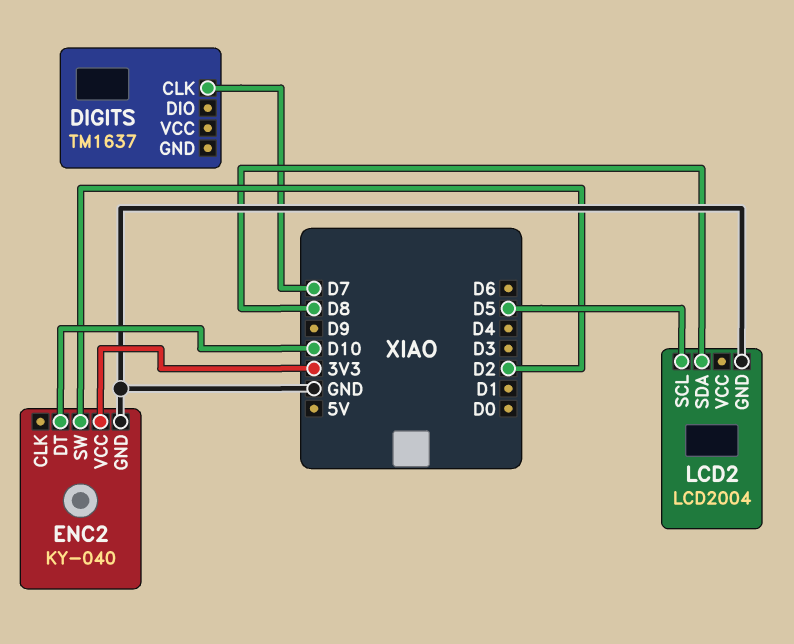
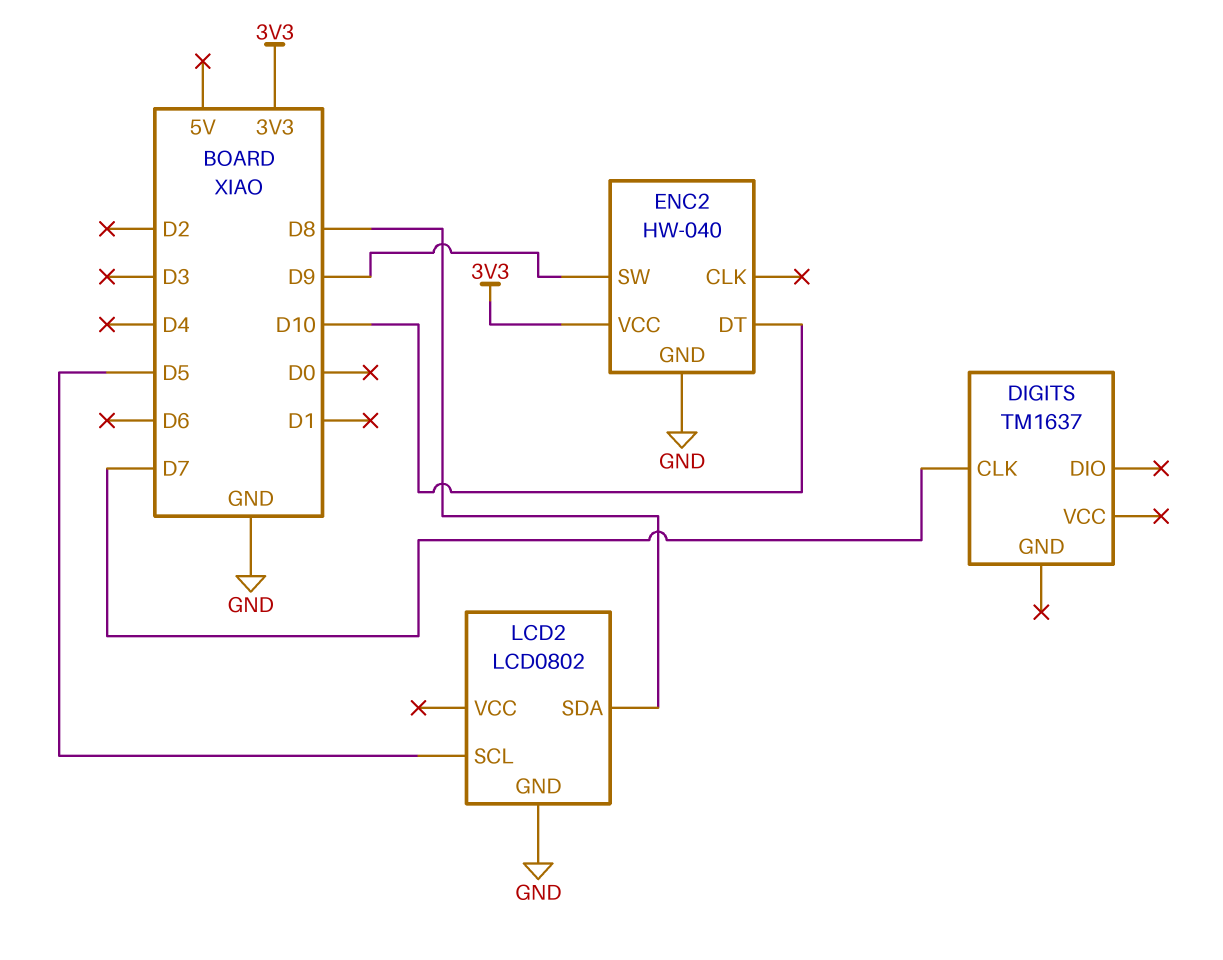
ENC2: KY-040 -> HW-040
ENC2 pin SW: D2 -> D9
LCD2: LCD2004 -> LCD0802

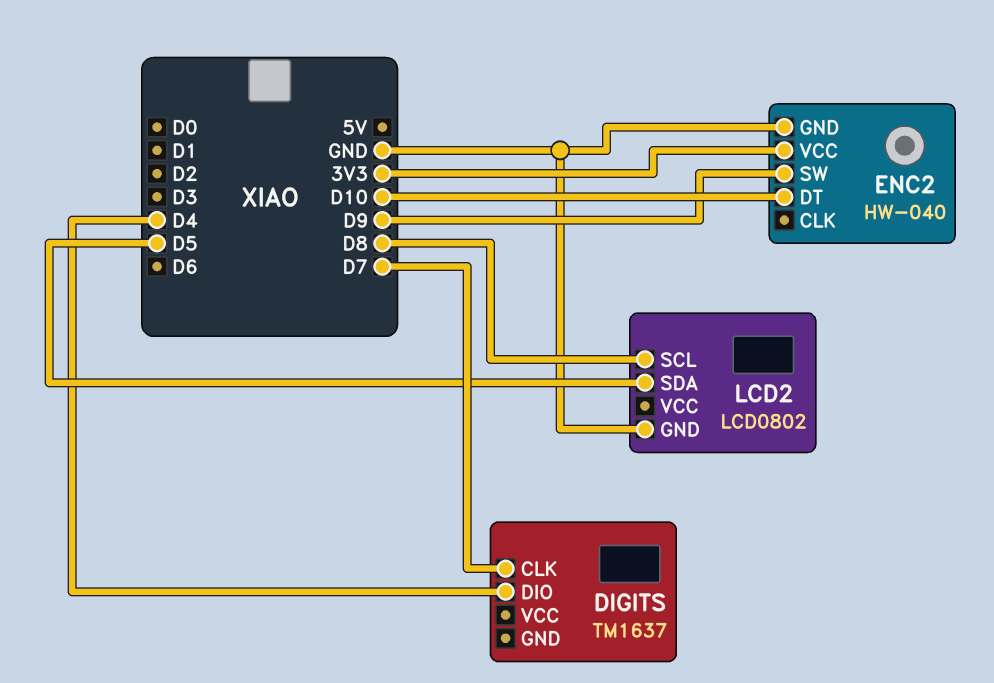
DIGITS pin DIO: none -> D4
LCD2 pin SCL: D5 -> D8
LCD2 pin SDA: D8 -> D5

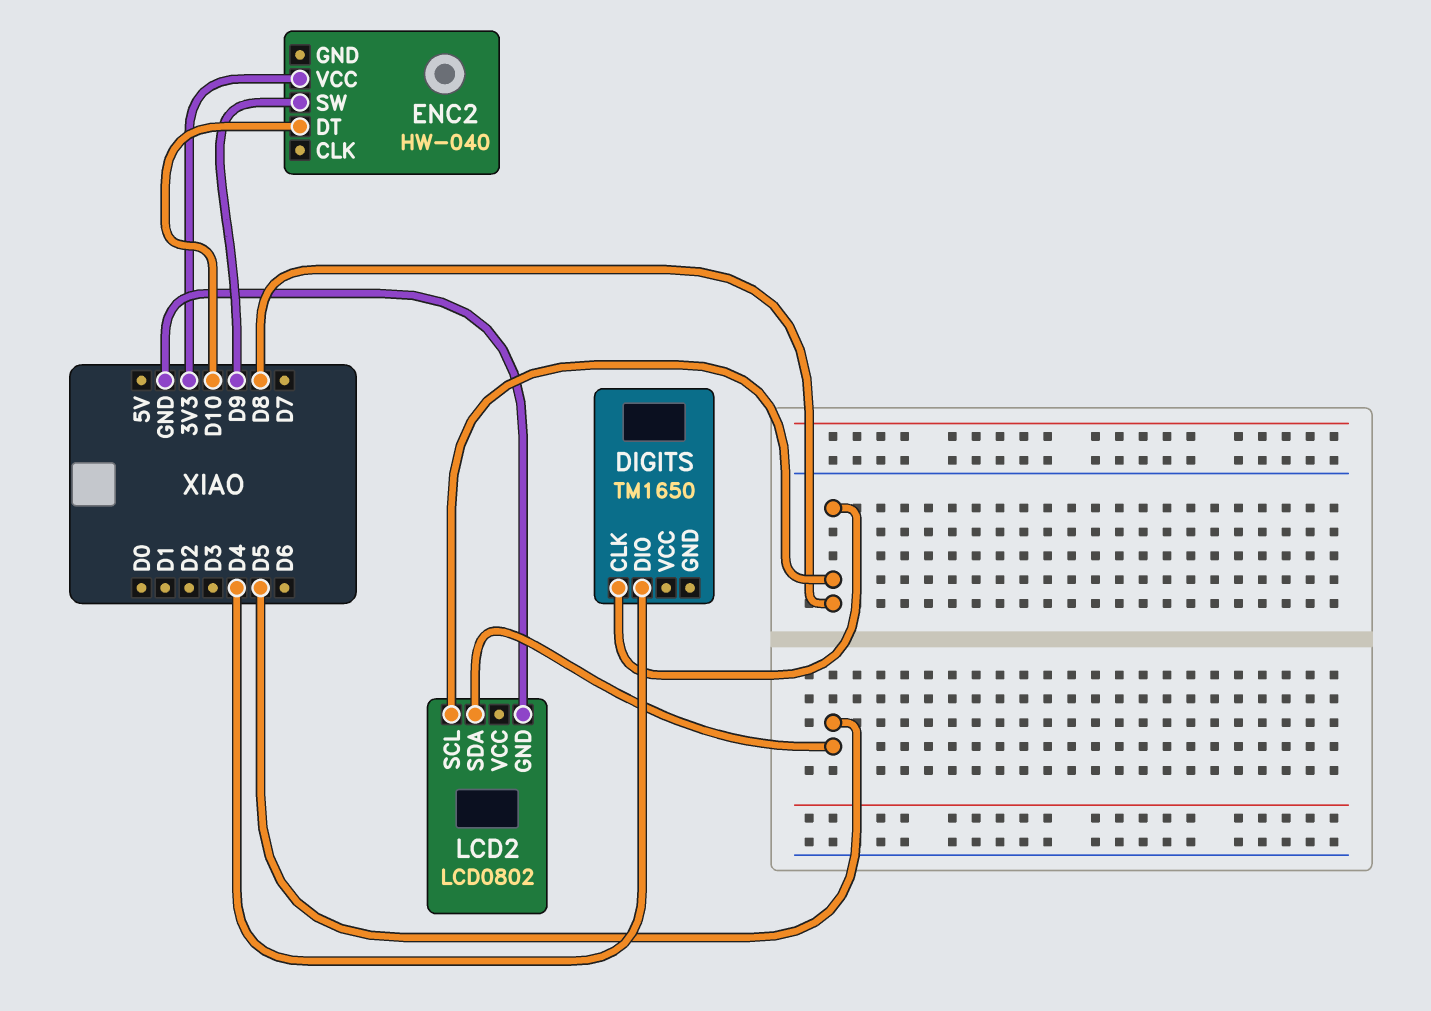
DIGITS: TM1637 -> TM1650
DIGITS pin CLK: D7 -> D8
ENC2 pin GND: GND -> none

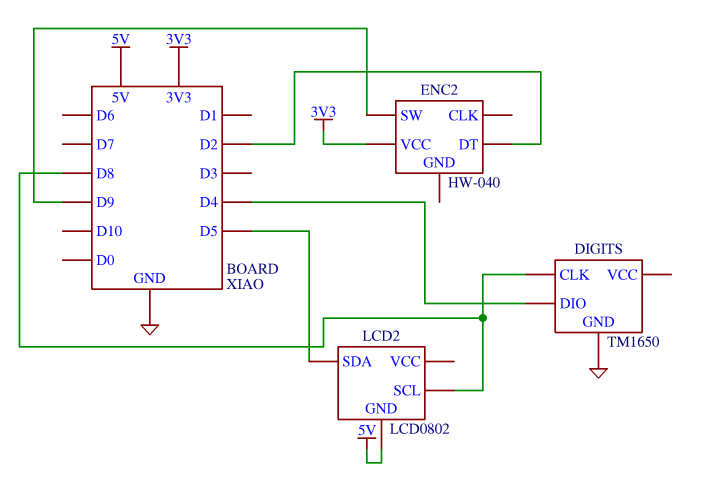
DIGITS pin GND: none -> GND
ENC2 pin DT: D10 -> D2
LCD2 pin GND: GND -> 5V

